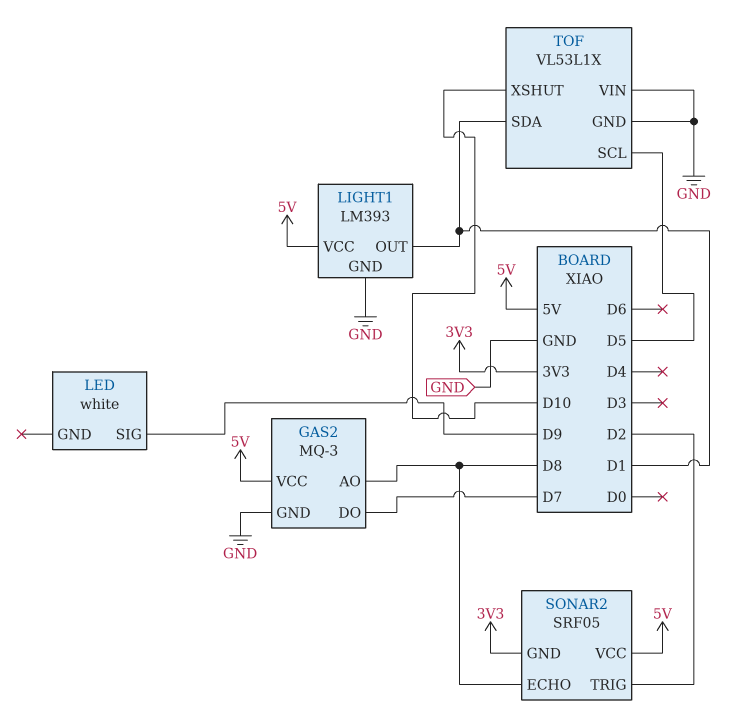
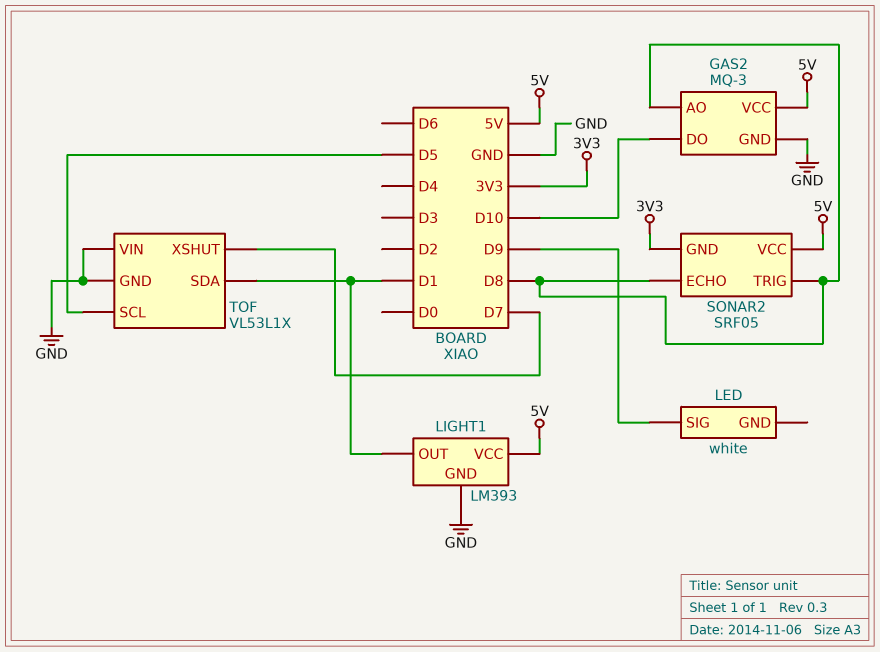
GAS2 pin DO: D7 -> D10
SONAR2 pin TRIG: D2 -> D8
TOF pin XSHUT: D10 -> D7

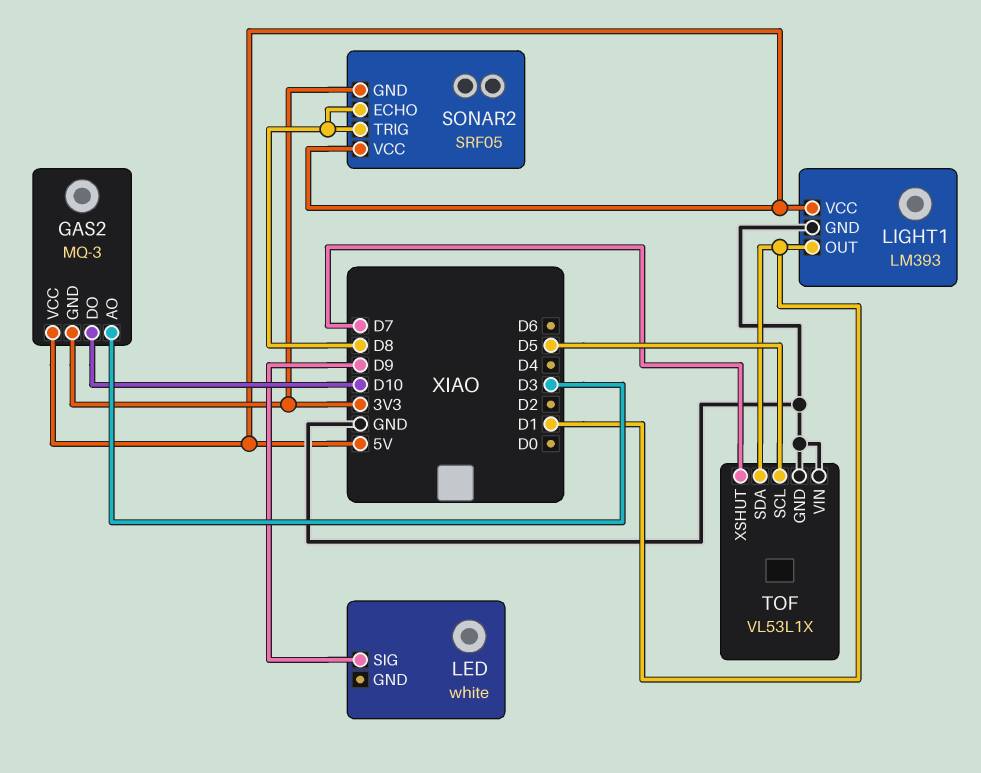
GAS2 pin AO: D8 -> D3
GAS2 pin GND: GND -> 3V3

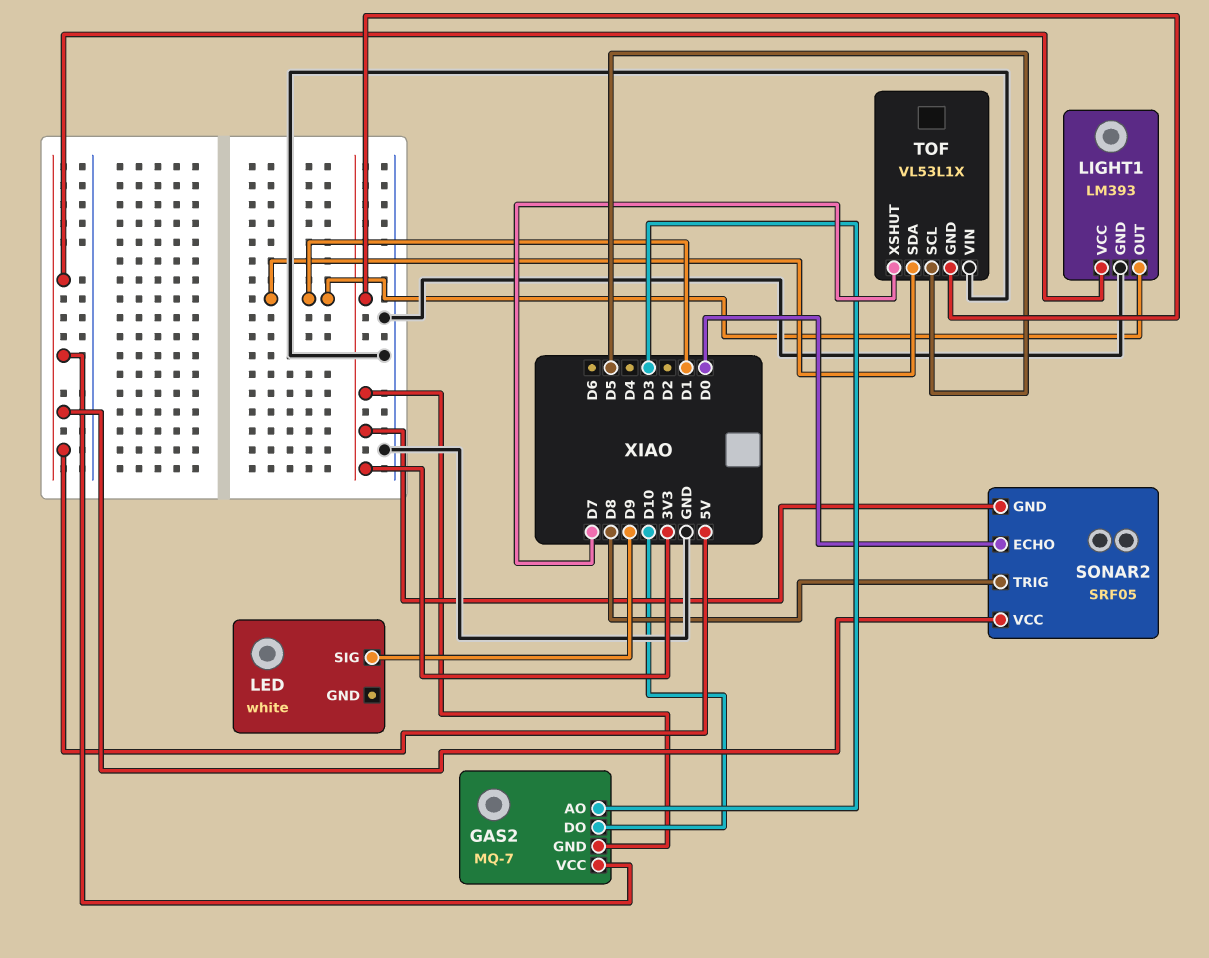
GAS2: MQ-3 -> MQ-7
SONAR2 pin ECHO: D8 -> D0
TOF pin GND: GND -> 3V3

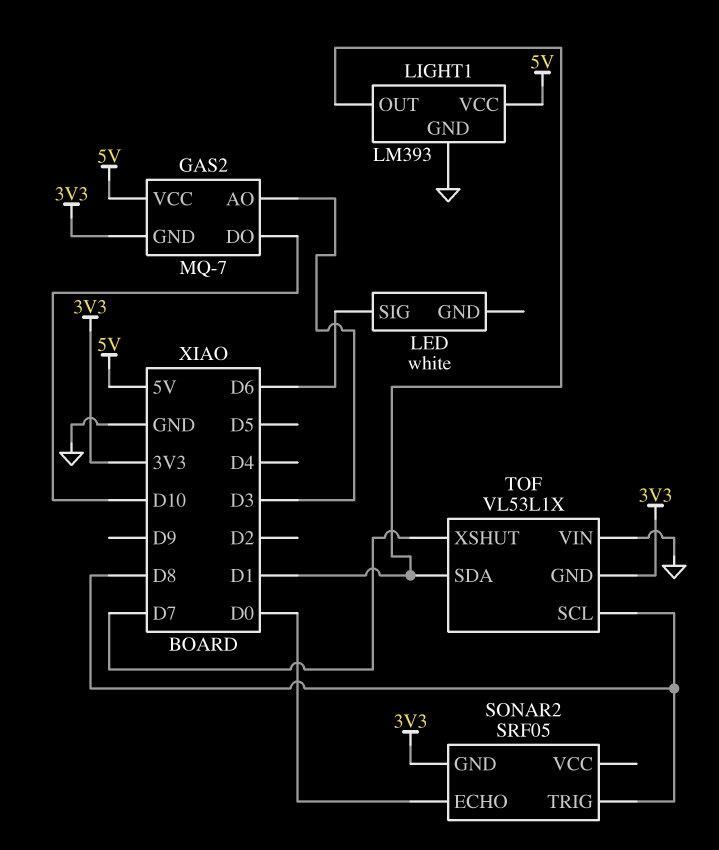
LED pin SIG: D9 -> D6
SONAR2 pin VCC: 5V -> none
TOF pin SCL: D5 -> D8

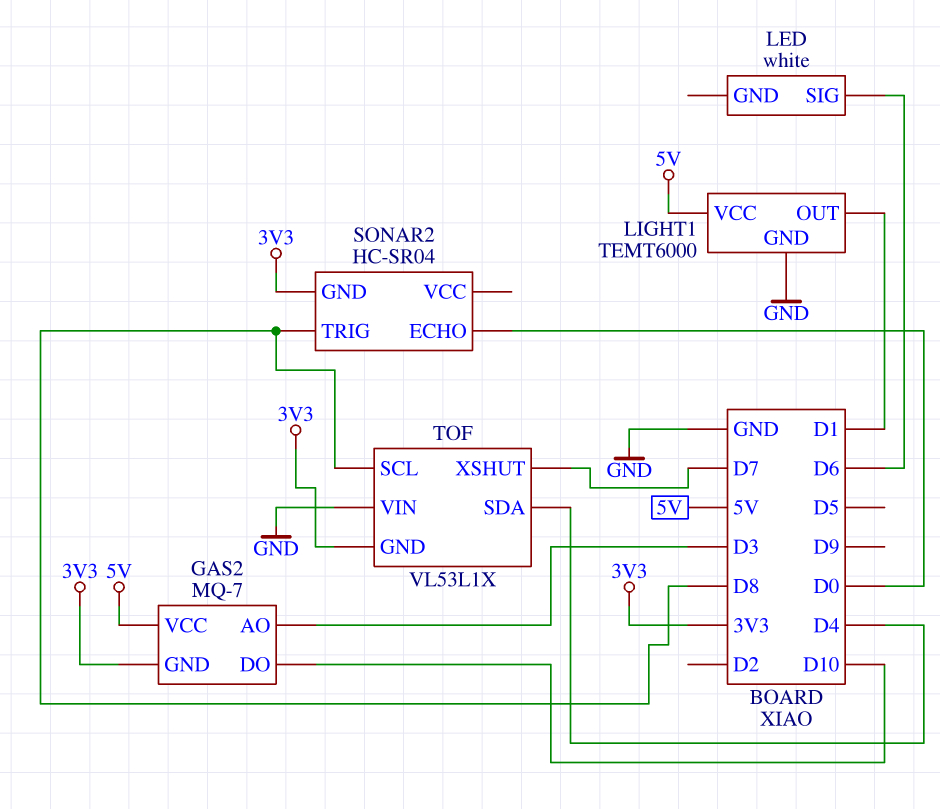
LIGHT1: LM393 -> TEMT6000
SONAR2: SRF05 -> HC-SR04
TOF pin SDA: D1 -> D4

